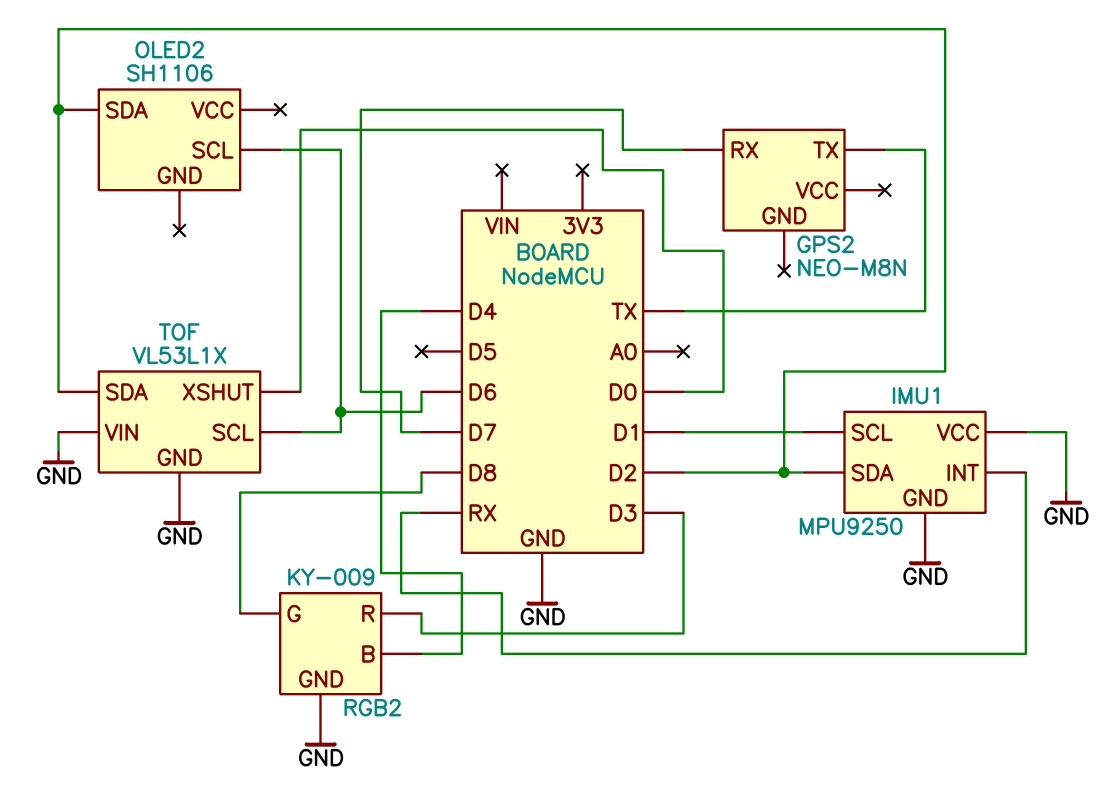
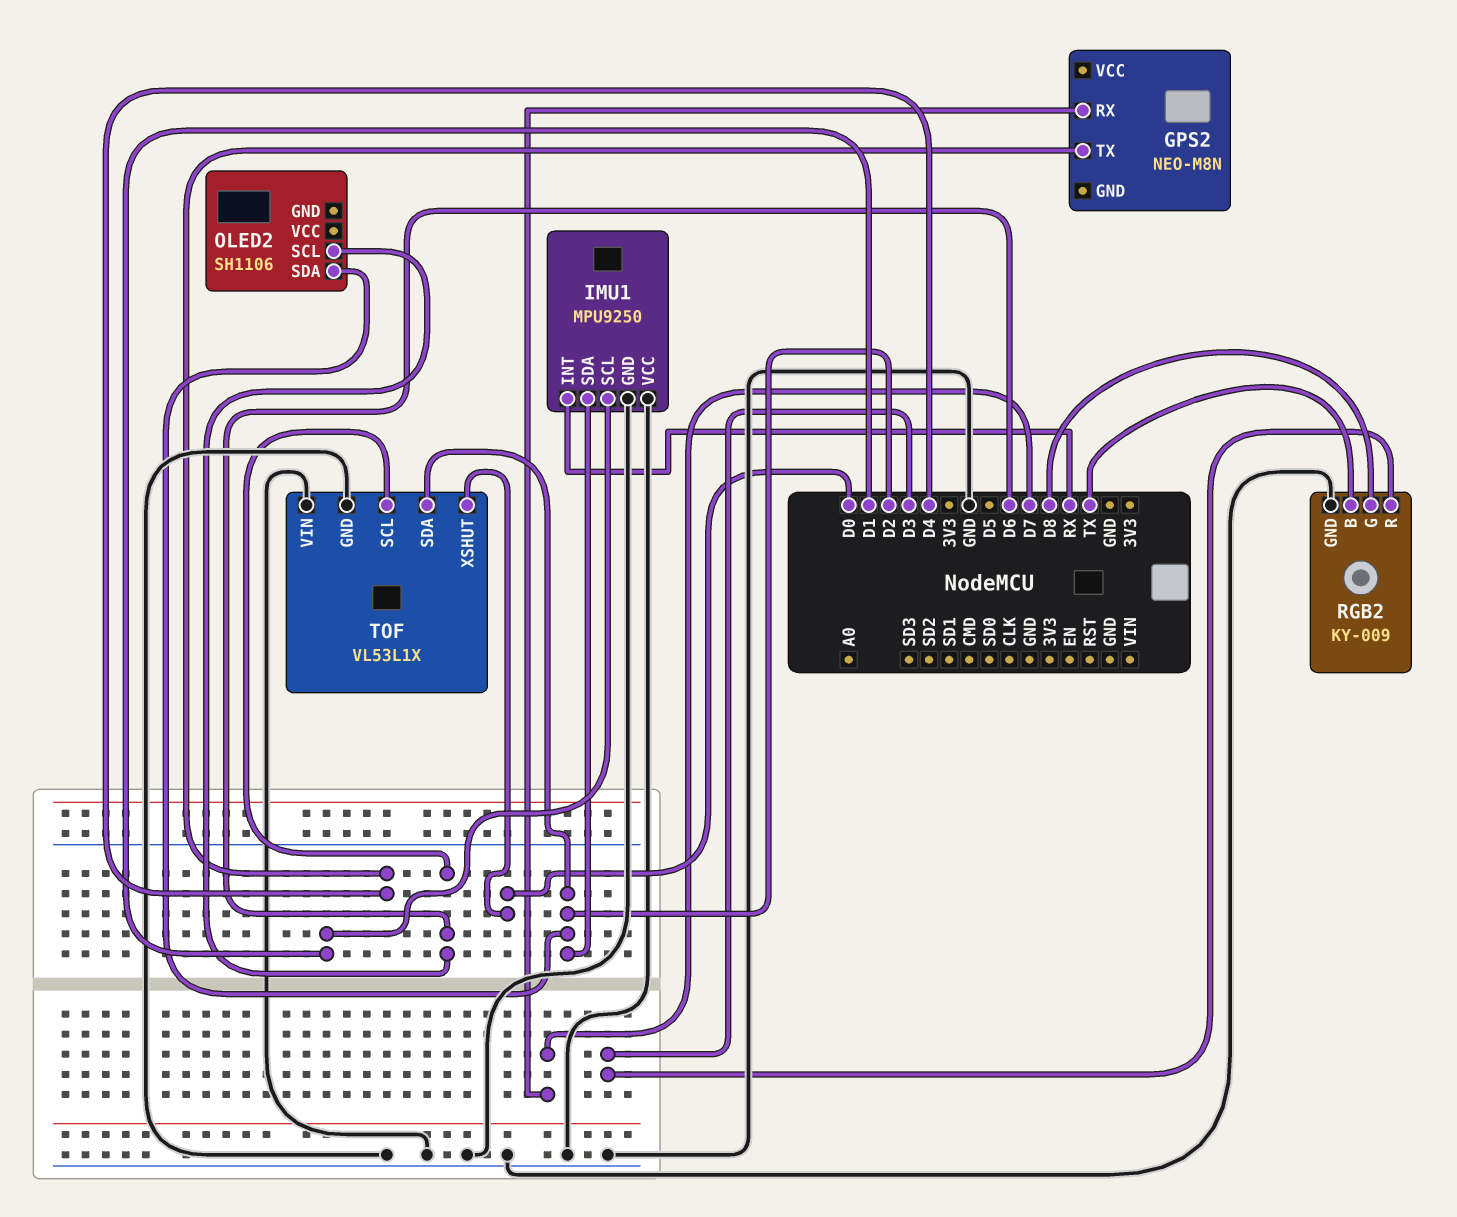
GPS2 pin TX: TX -> D4
RGB2 pin B: D4 -> TX

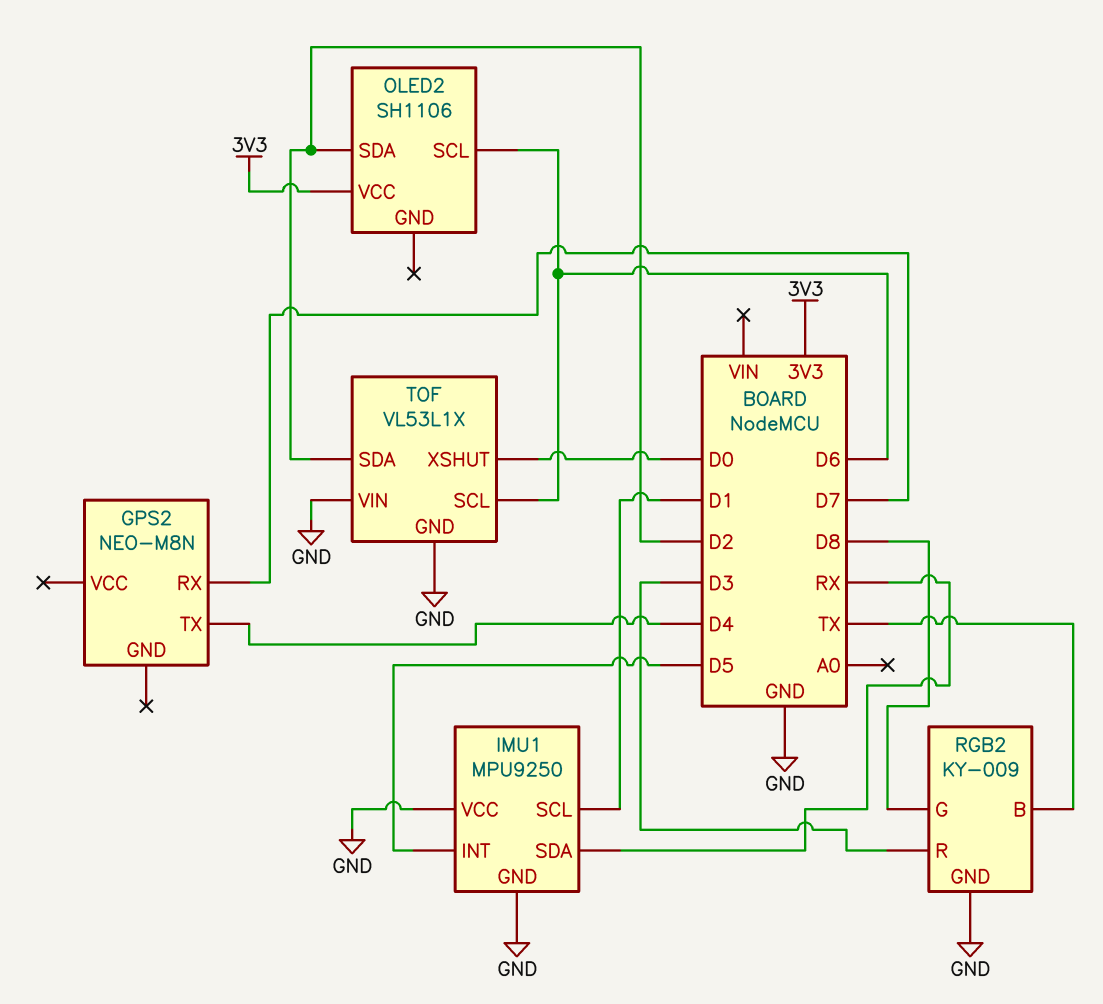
IMU1 pin INT: RX -> D5
IMU1 pin SDA: D2 -> RX
OLED2 pin VCC: none -> 3V3

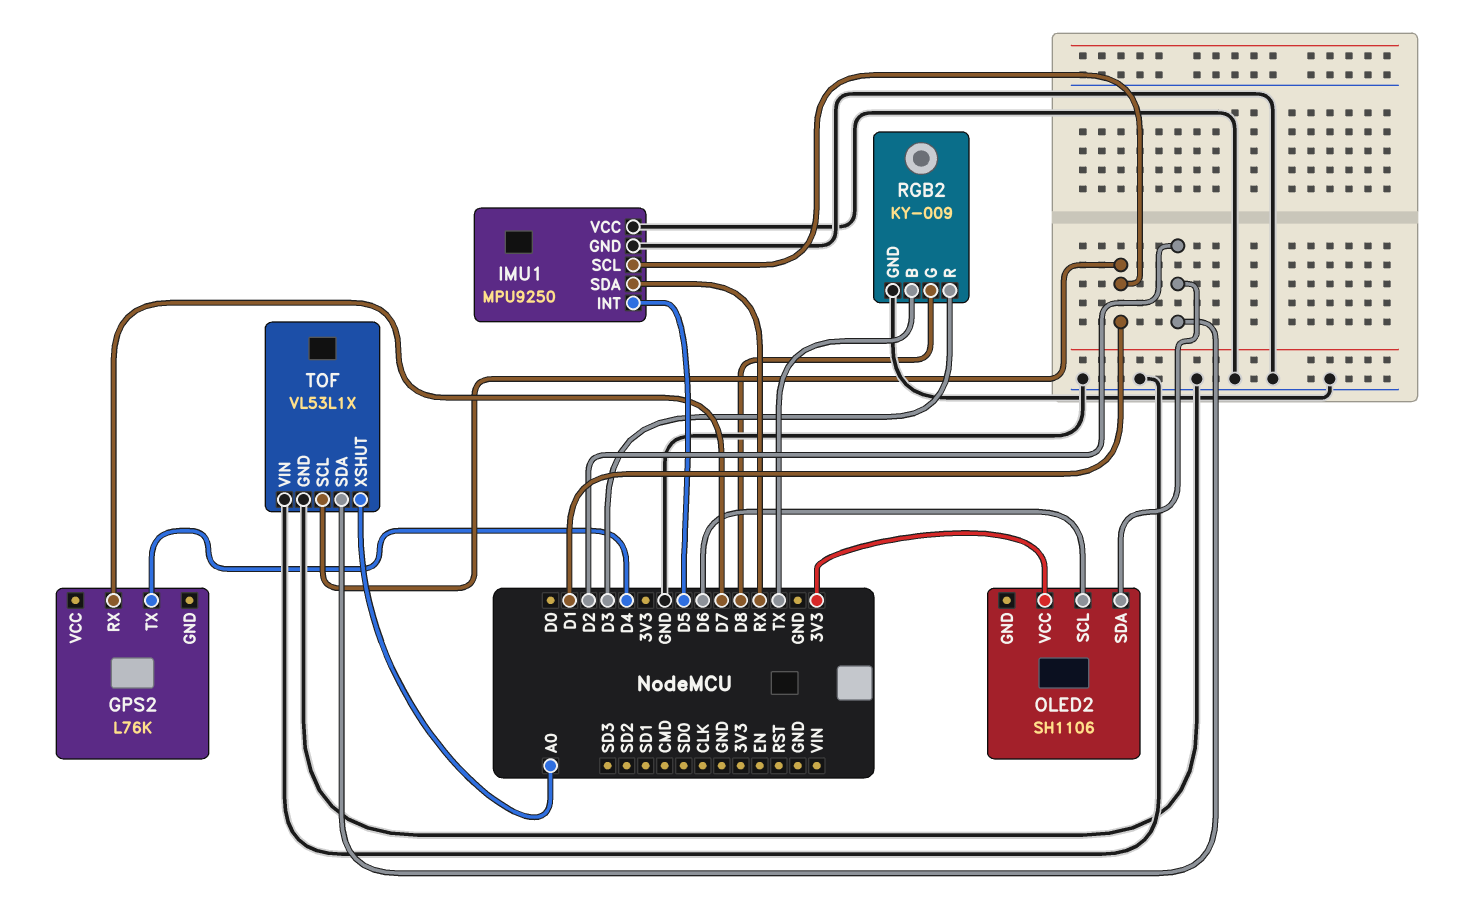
GPS2: NEO-M8N -> L76K
TOF pin SCL: D6 -> D1
TOF pin XSHUT: D0 -> A0

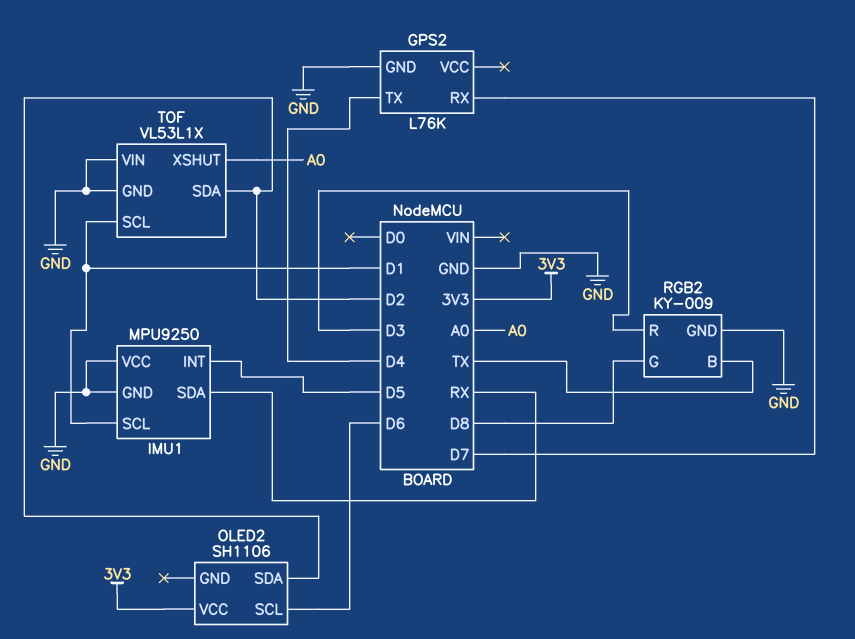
GPS2 pin GND: none -> GND

